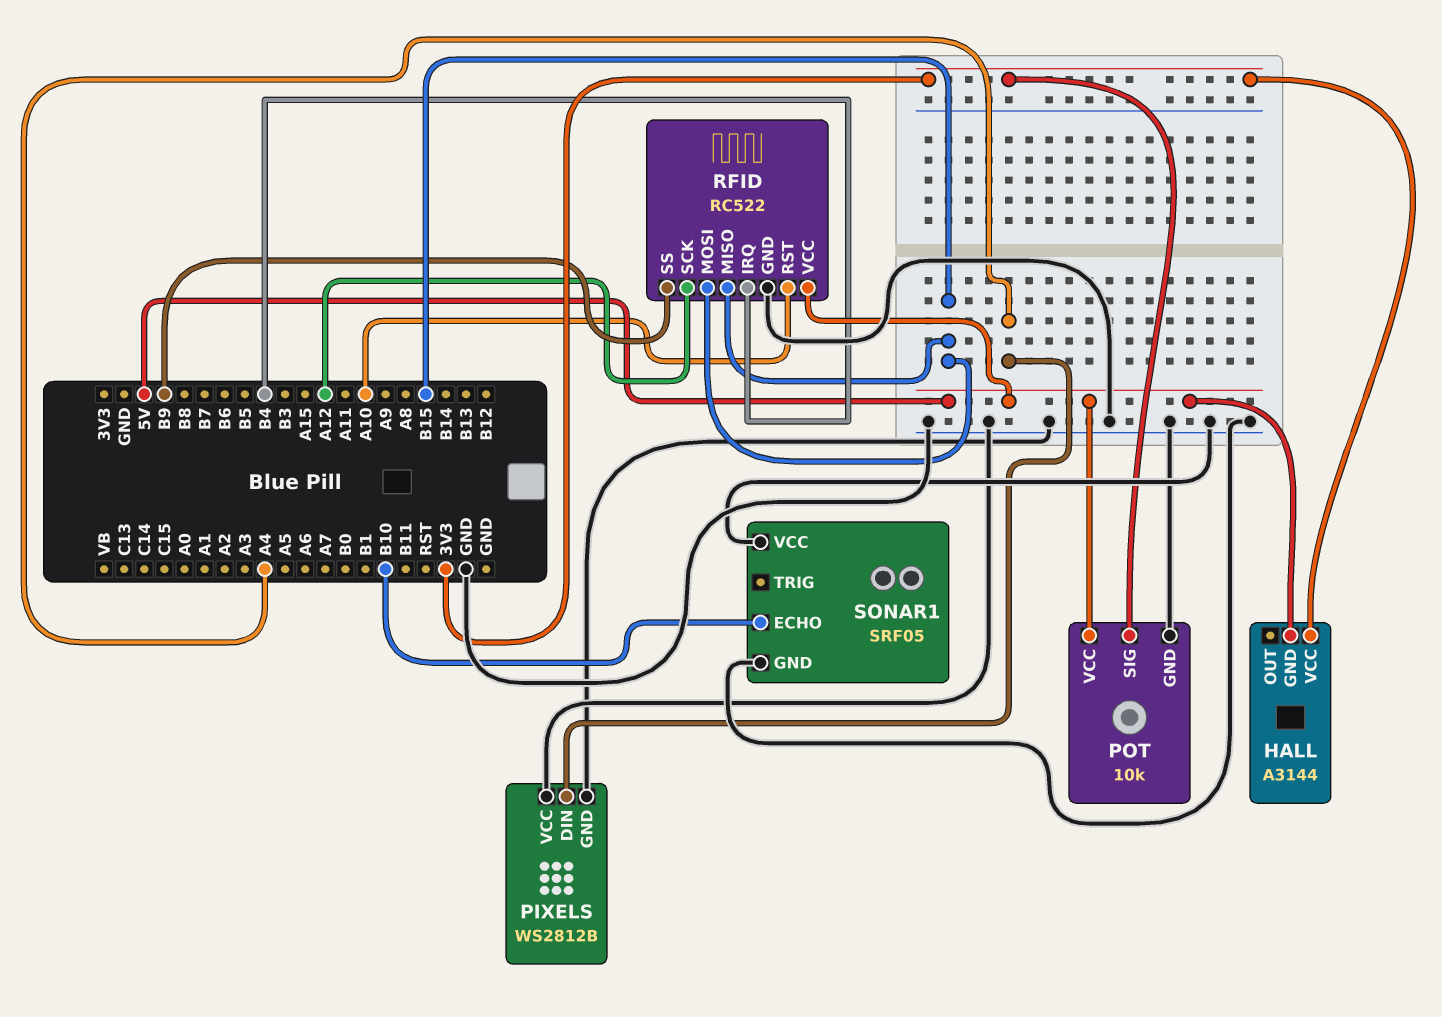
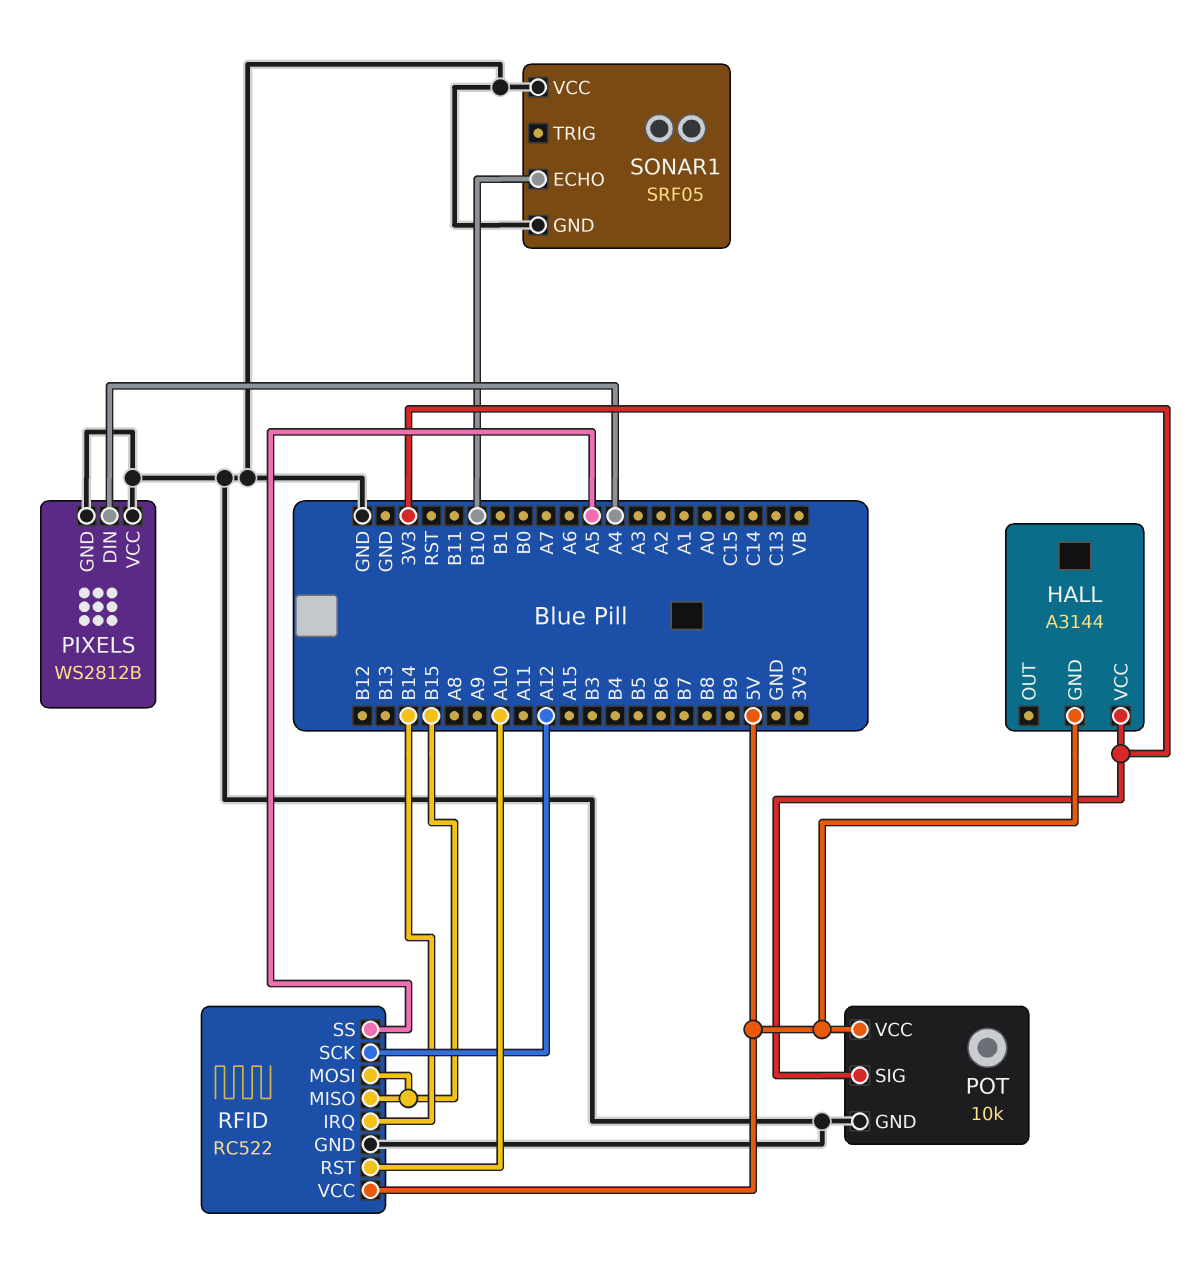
RFID pin IRQ: B4 -> B14
RFID pin SS: B9 -> A5

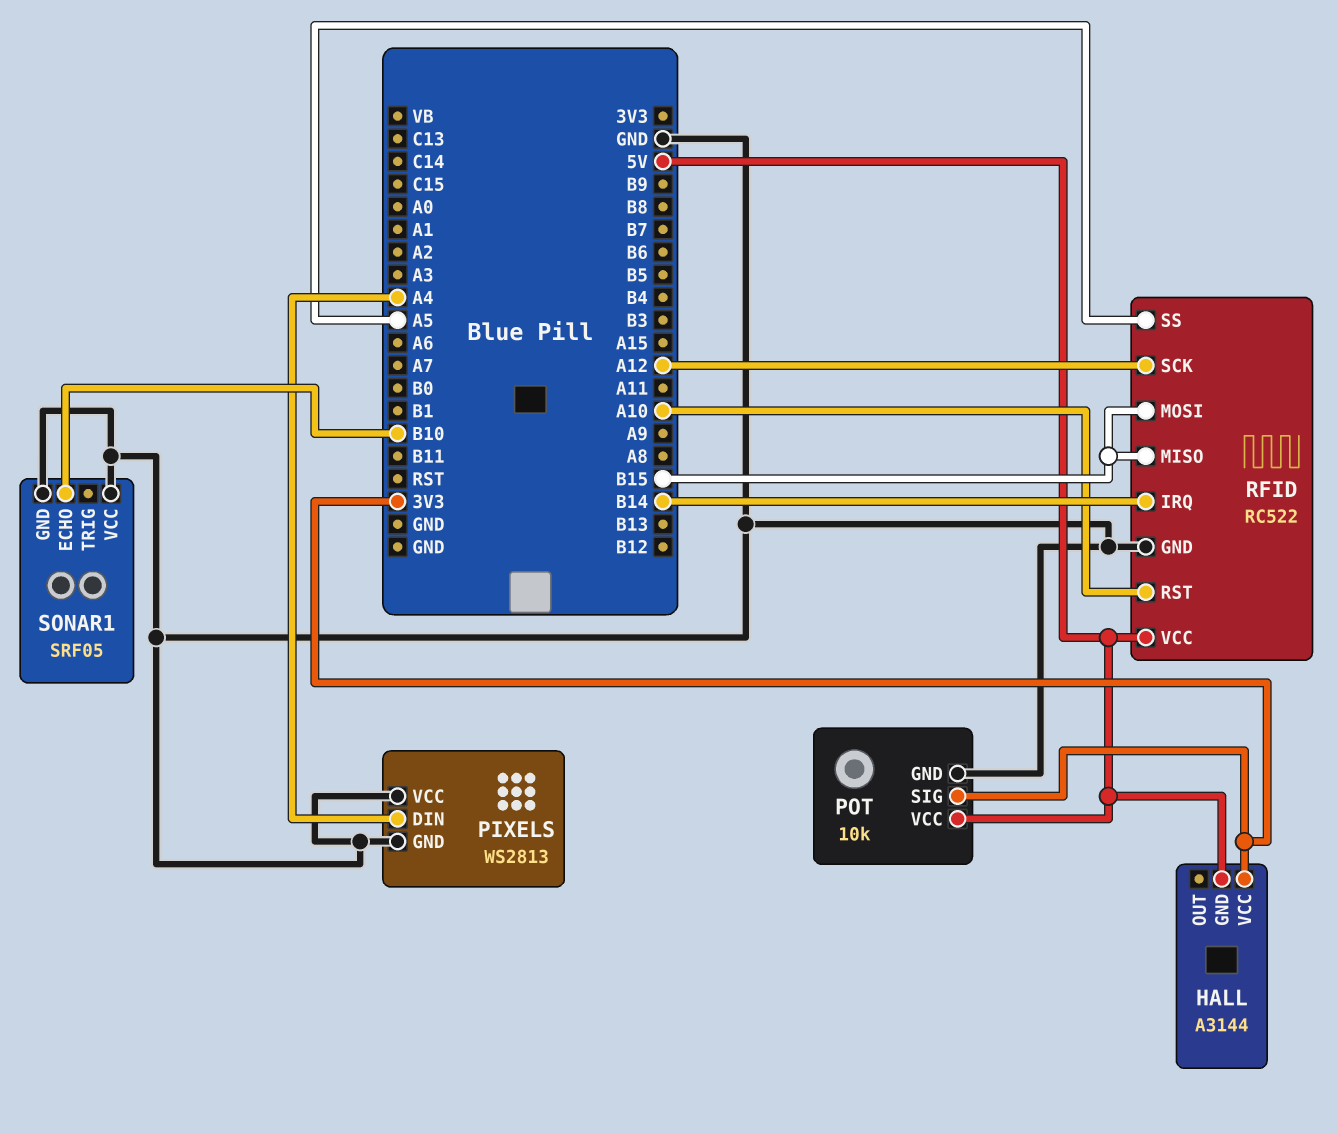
PIXELS: WS2812B -> WS2813

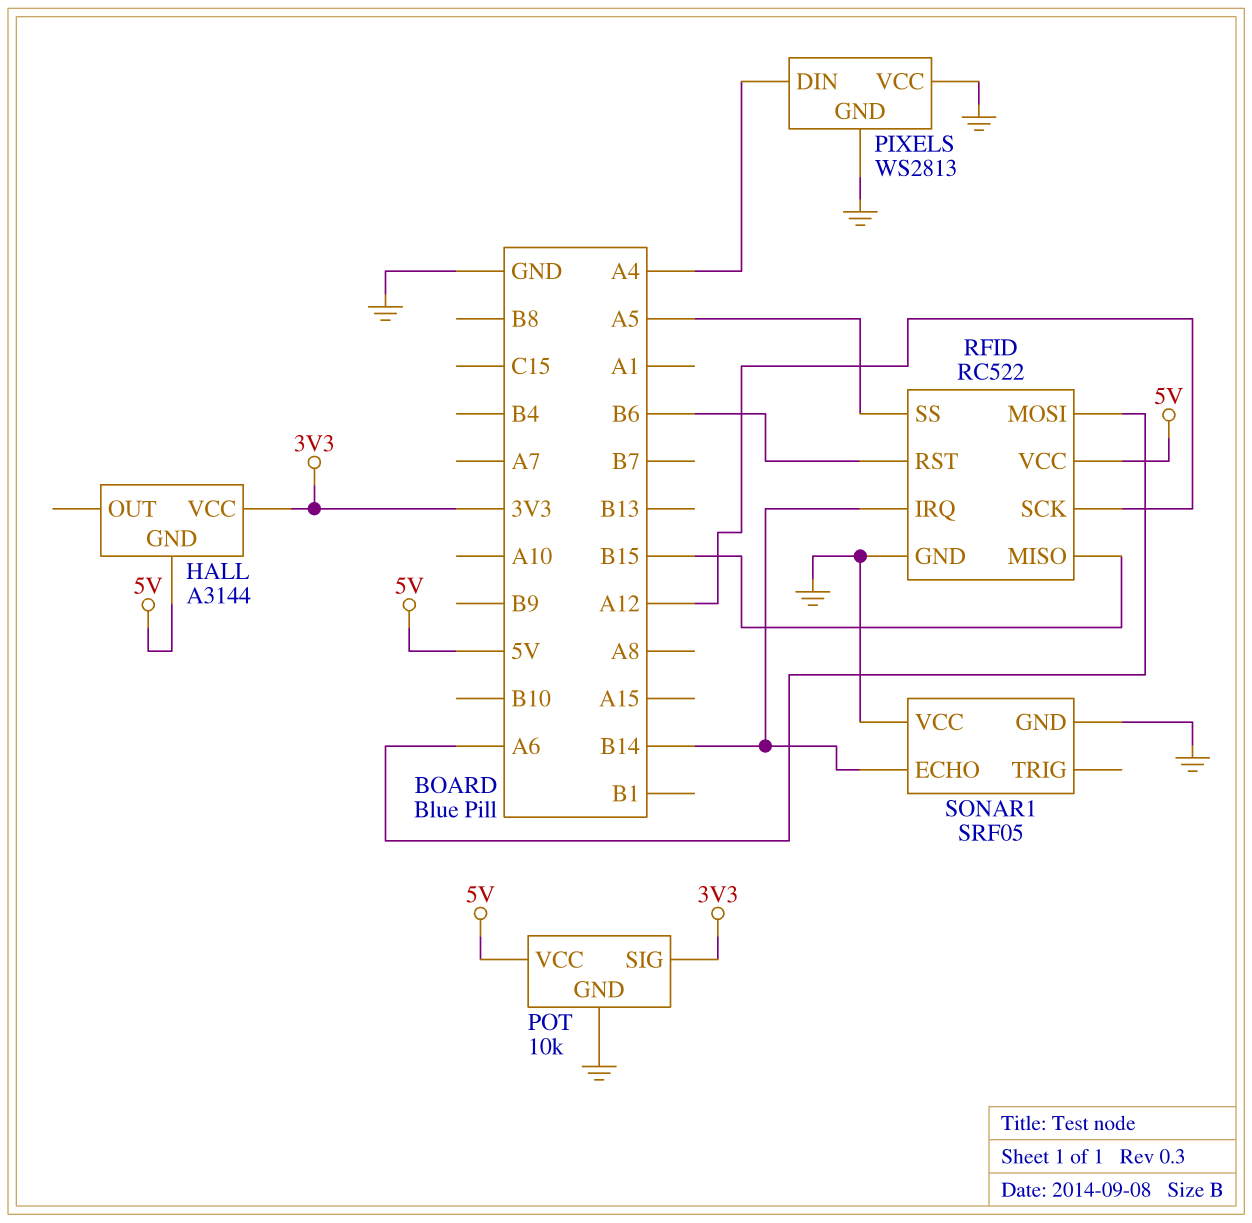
RFID pin MOSI: B15 -> A6
RFID pin RST: A10 -> B6
SONAR1 pin ECHO: B10 -> B14

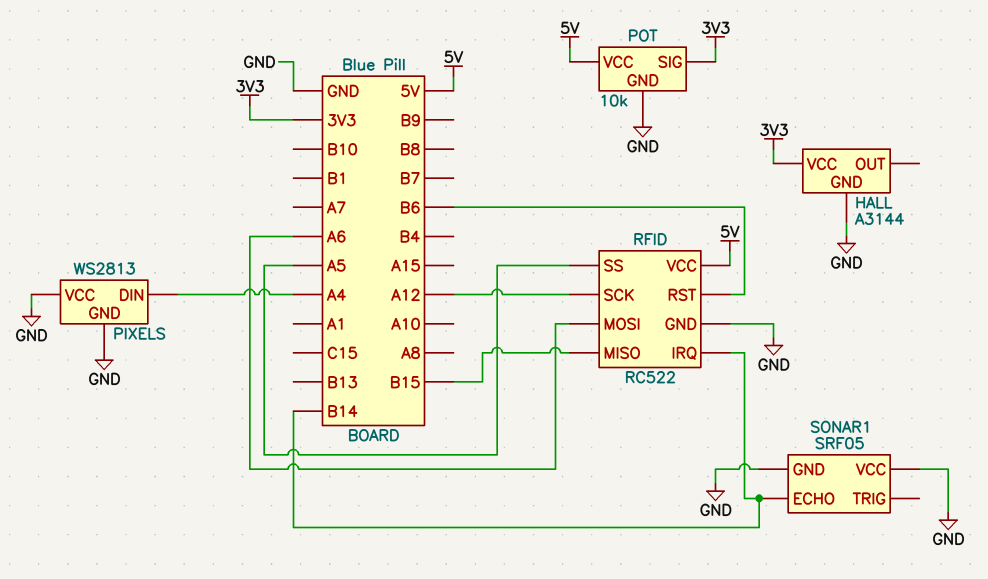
HALL pin GND: 5V -> GND

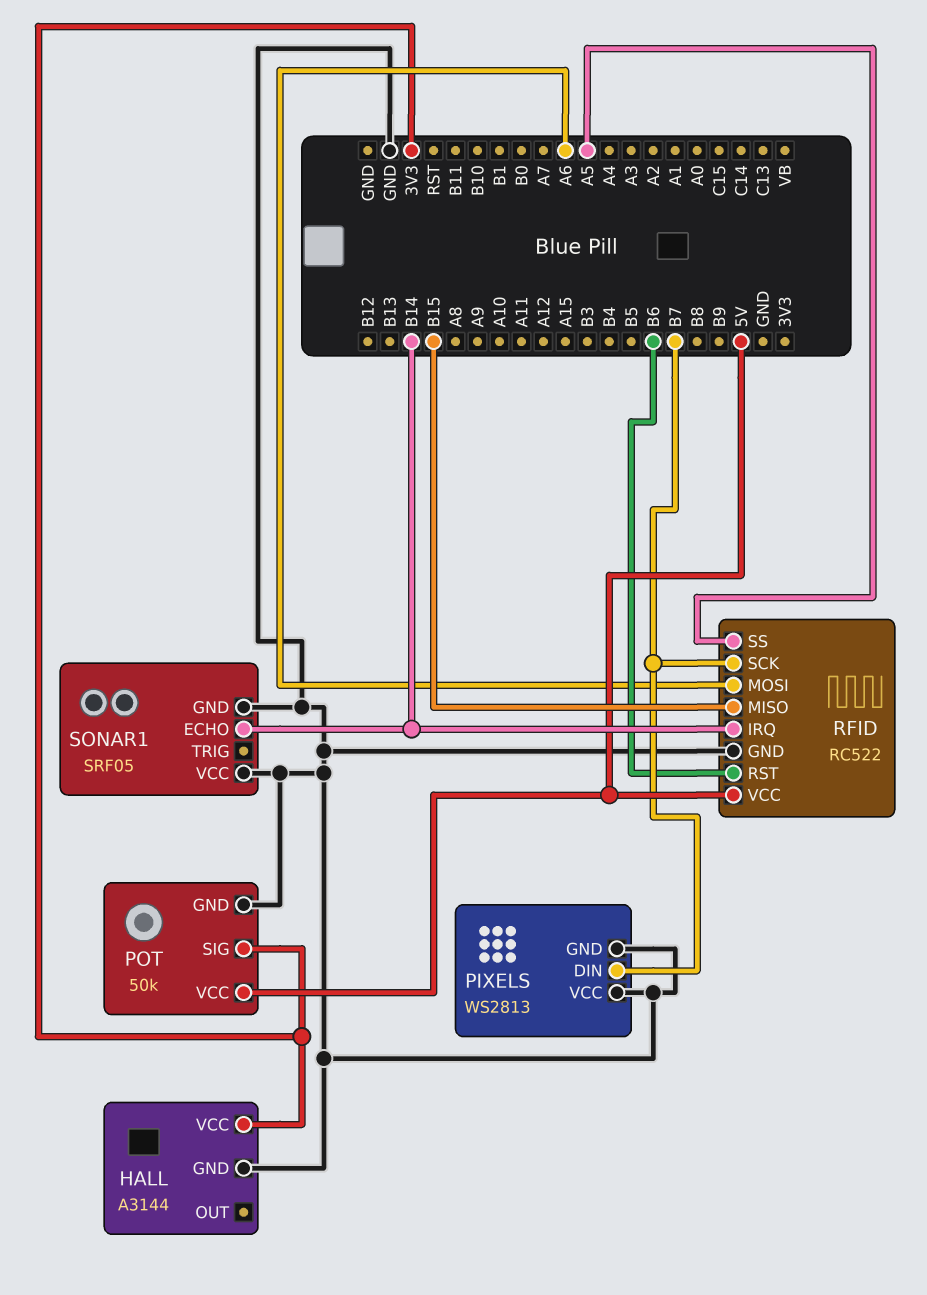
PIXELS pin DIN: A4 -> B7
POT: 10k -> 50k
RFID pin SCK: A12 -> B7

